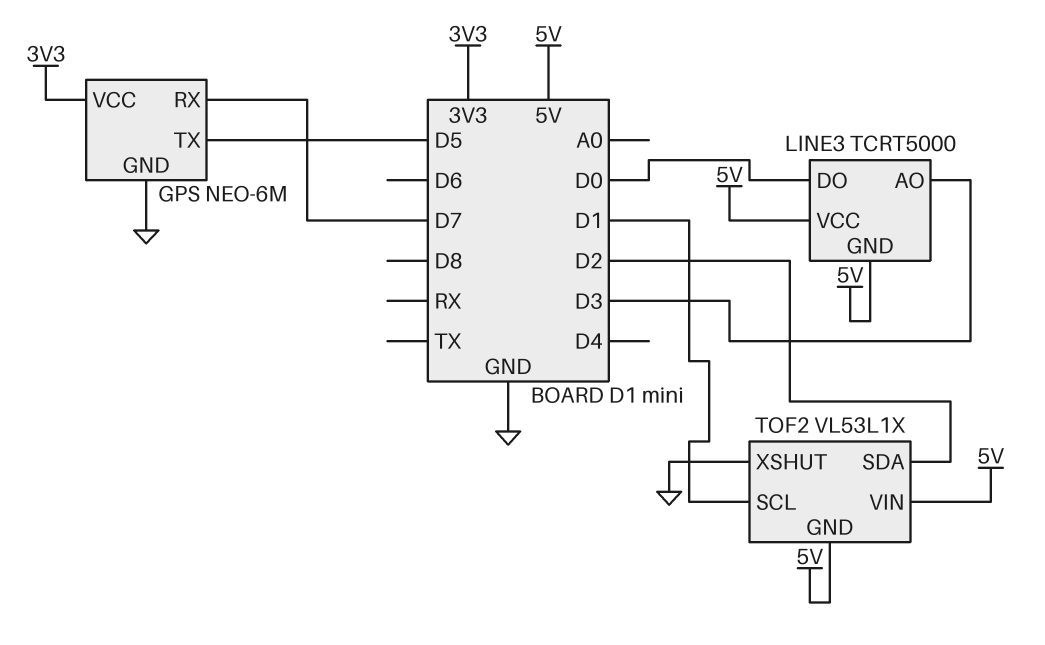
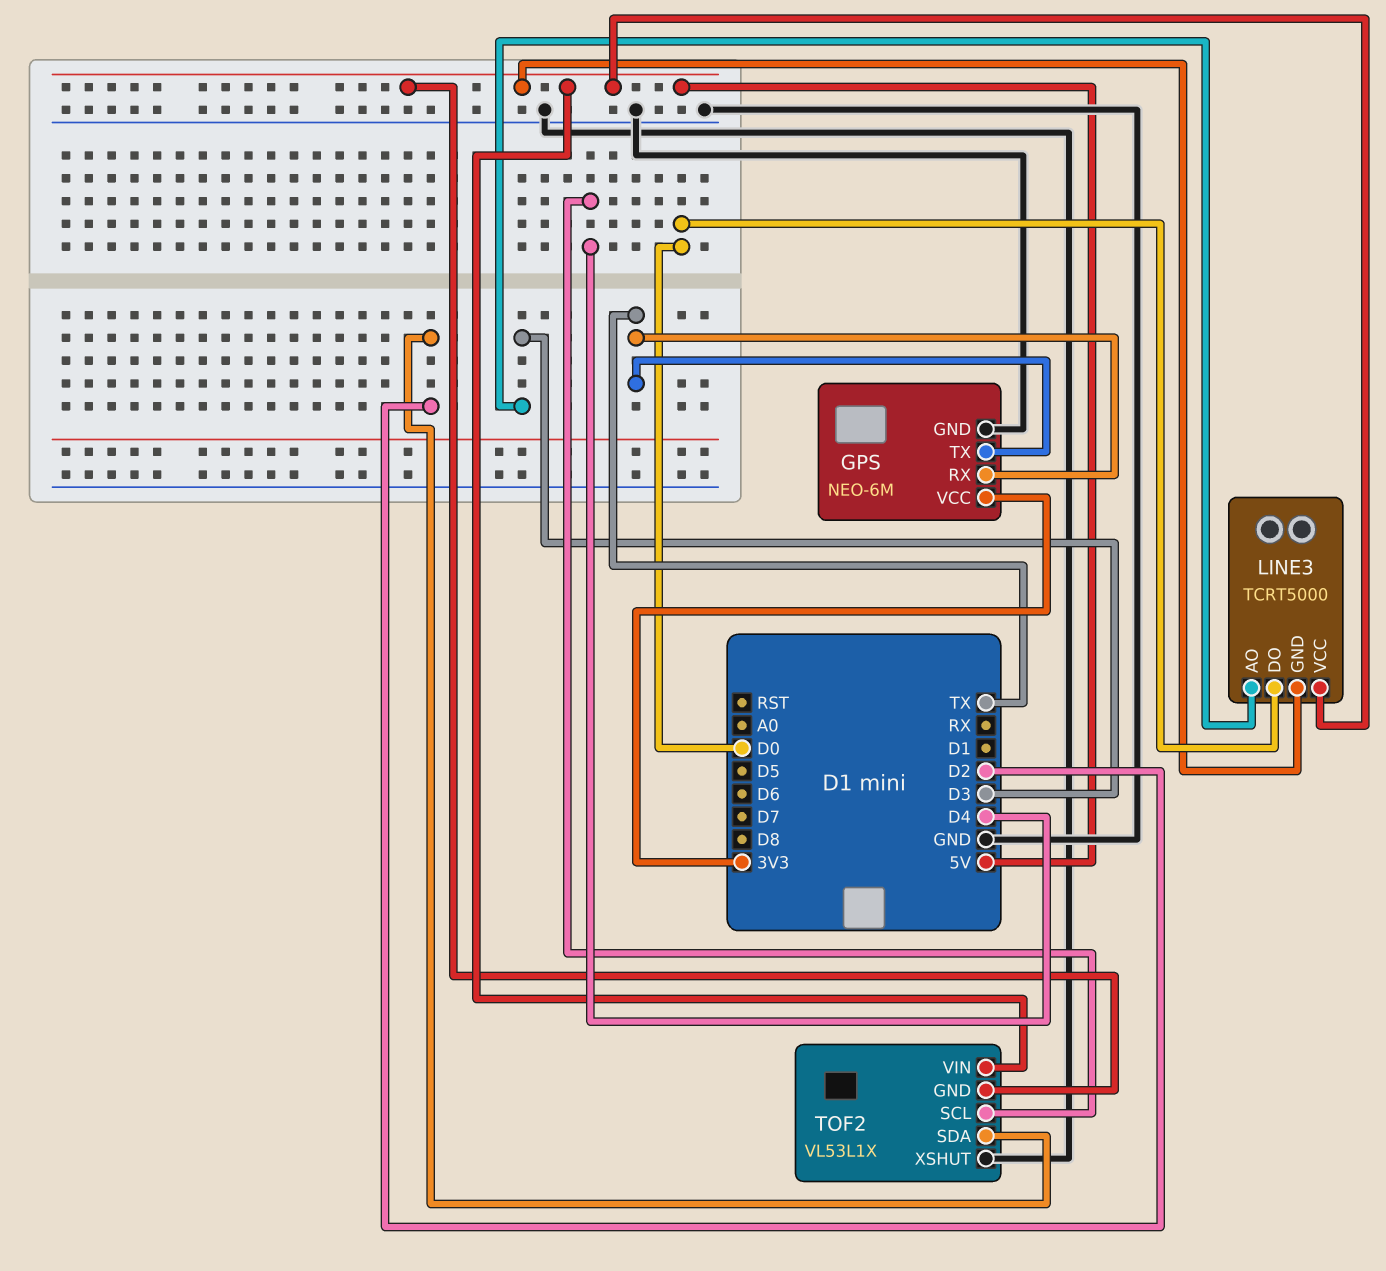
GPS pin RX: D7 -> TX
GPS pin TX: D5 -> TX
TOF2 pin SCL: D1 -> D4

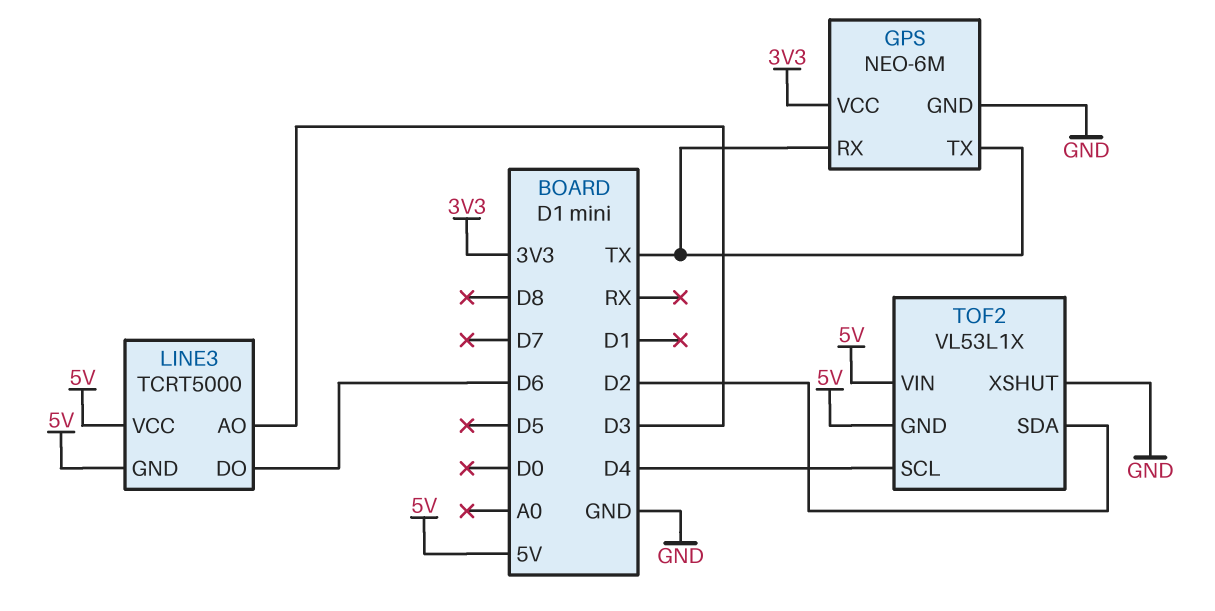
LINE3 pin DO: D0 -> D6

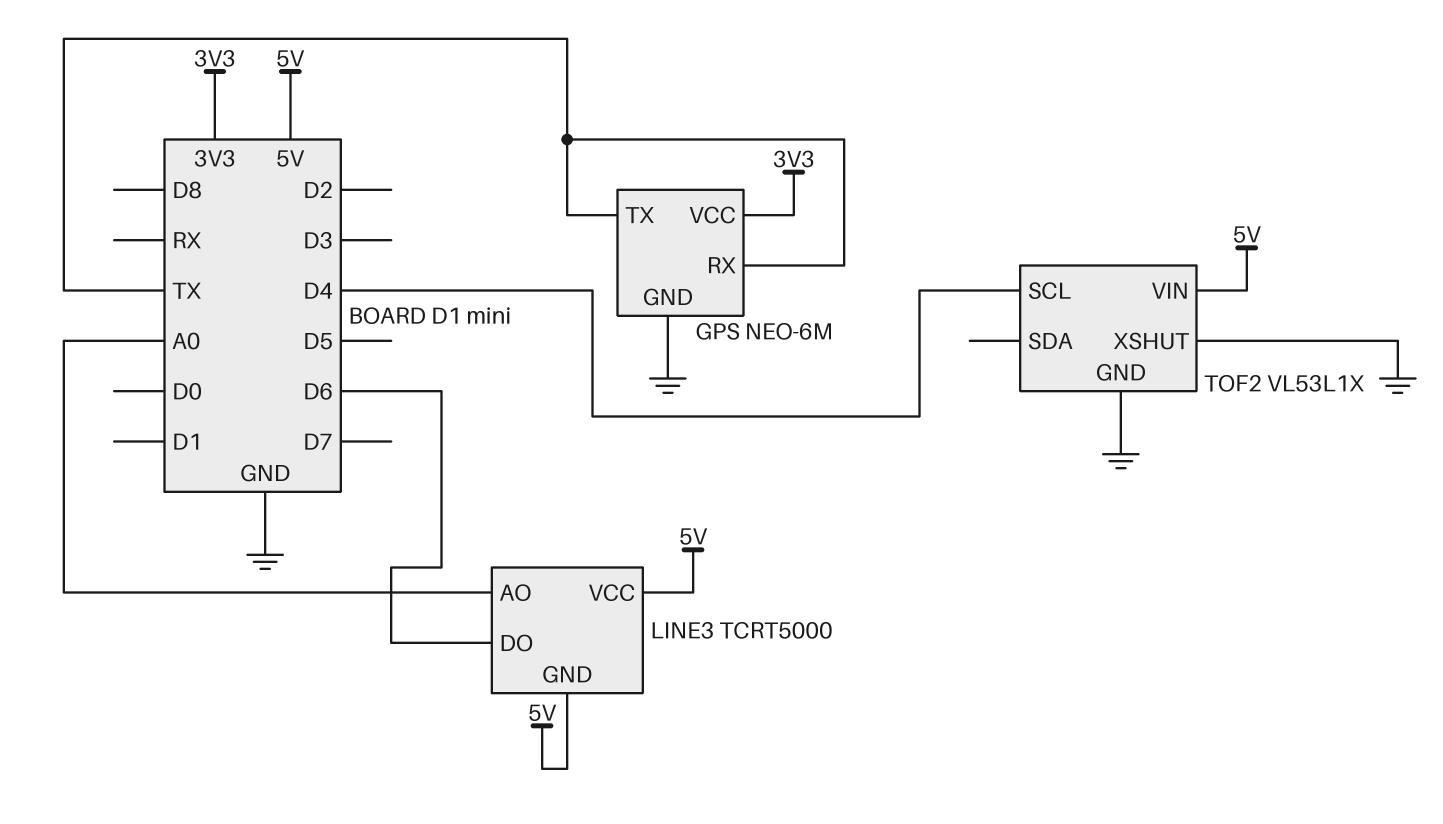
LINE3 pin AO: D3 -> A0
TOF2 pin GND: 5V -> GND
TOF2 pin SDA: D2 -> none

